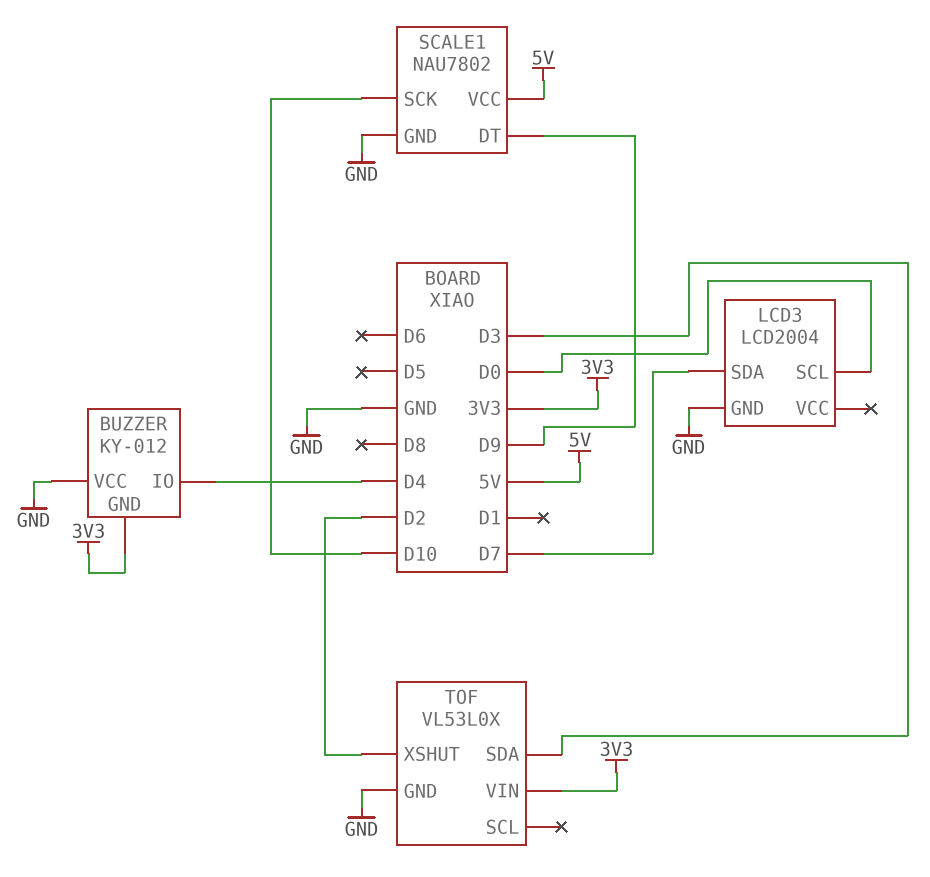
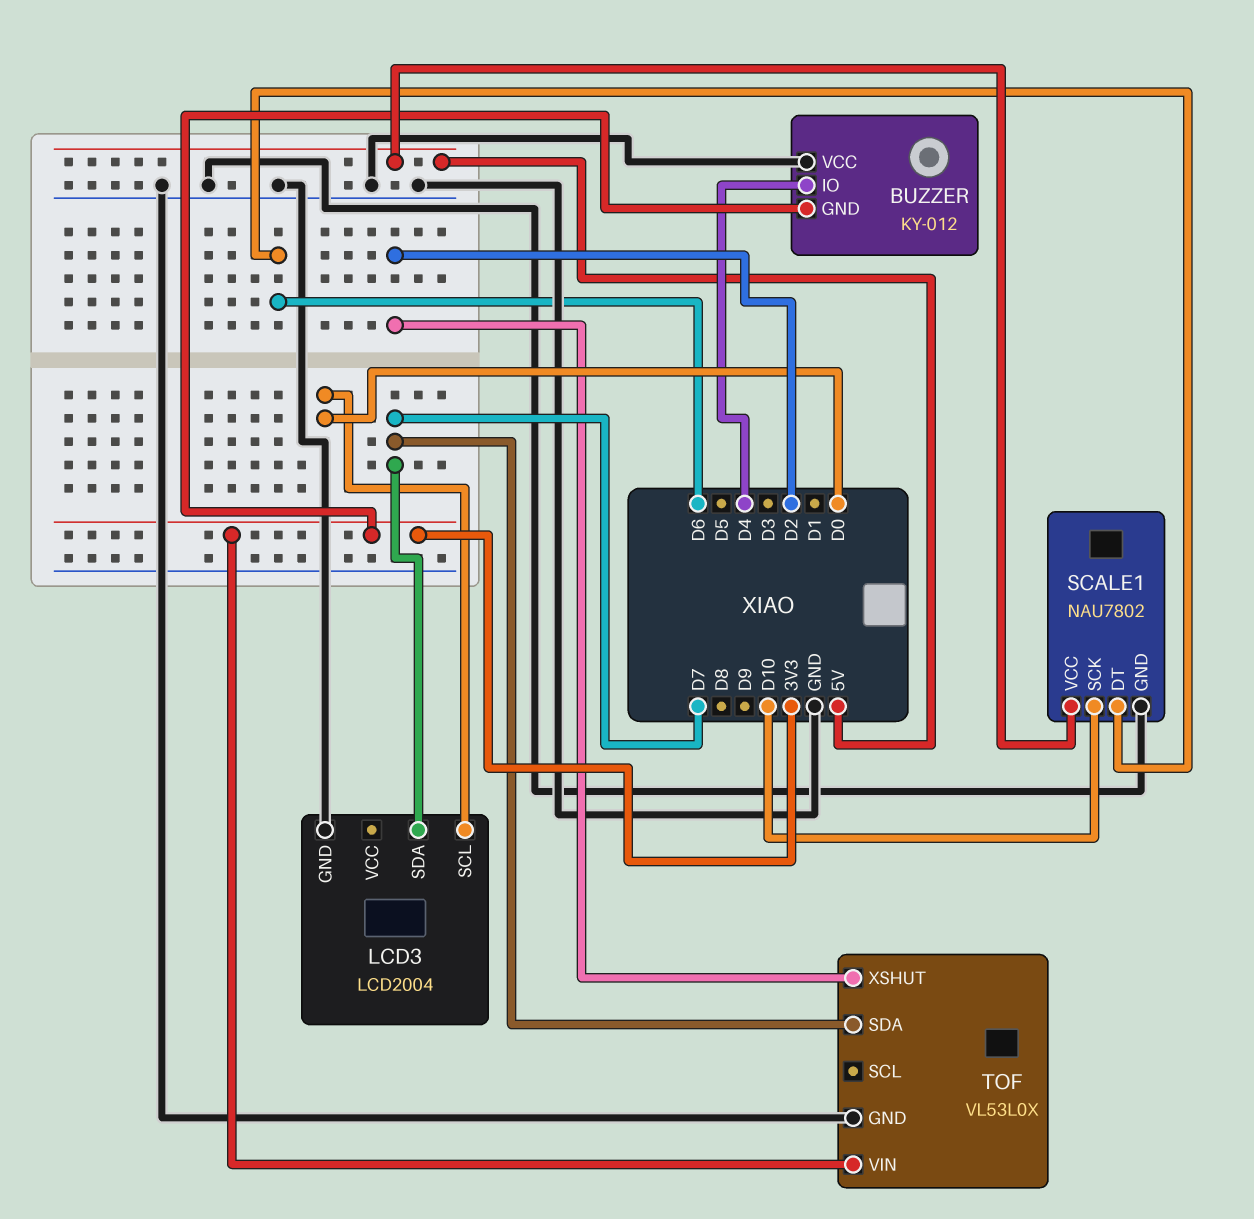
SCALE1 pin DT: D9 -> D6
TOF pin SDA: D3 -> D7

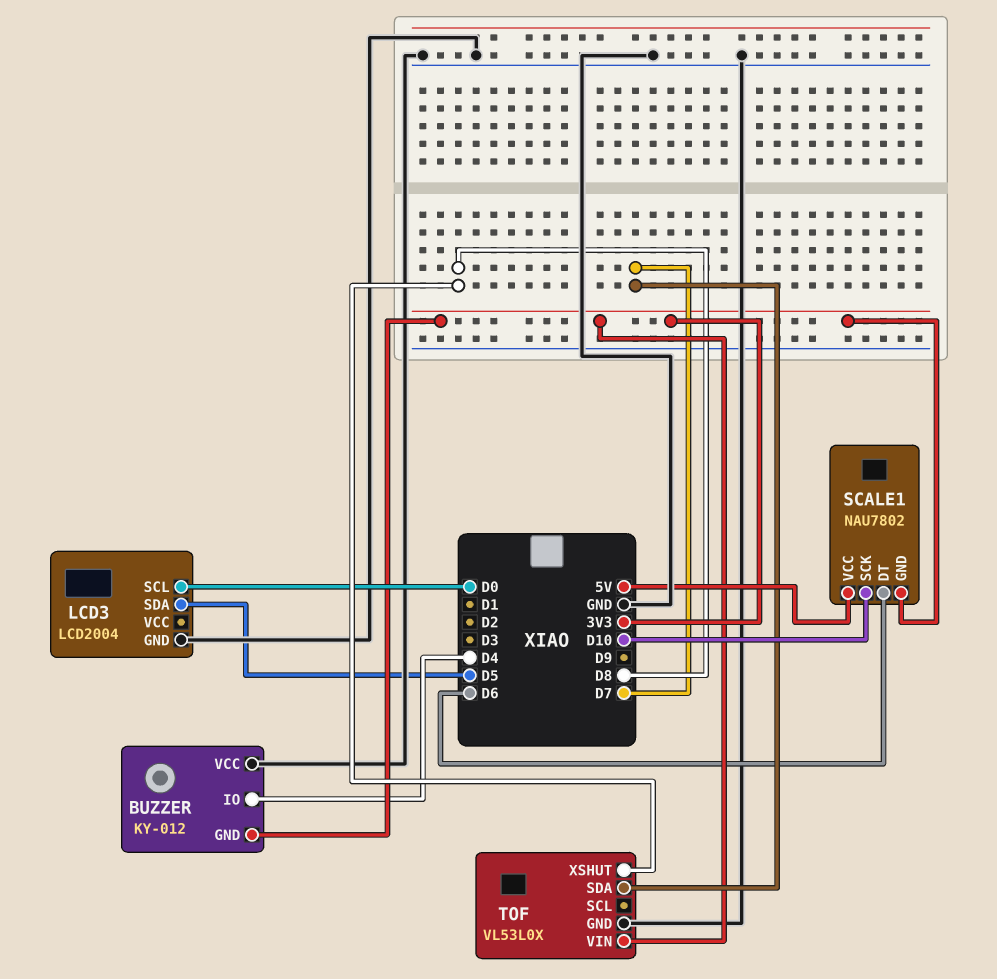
LCD3 pin SDA: D7 -> D5
SCALE1 pin GND: GND -> 3V3
TOF pin XSHUT: D2 -> D8

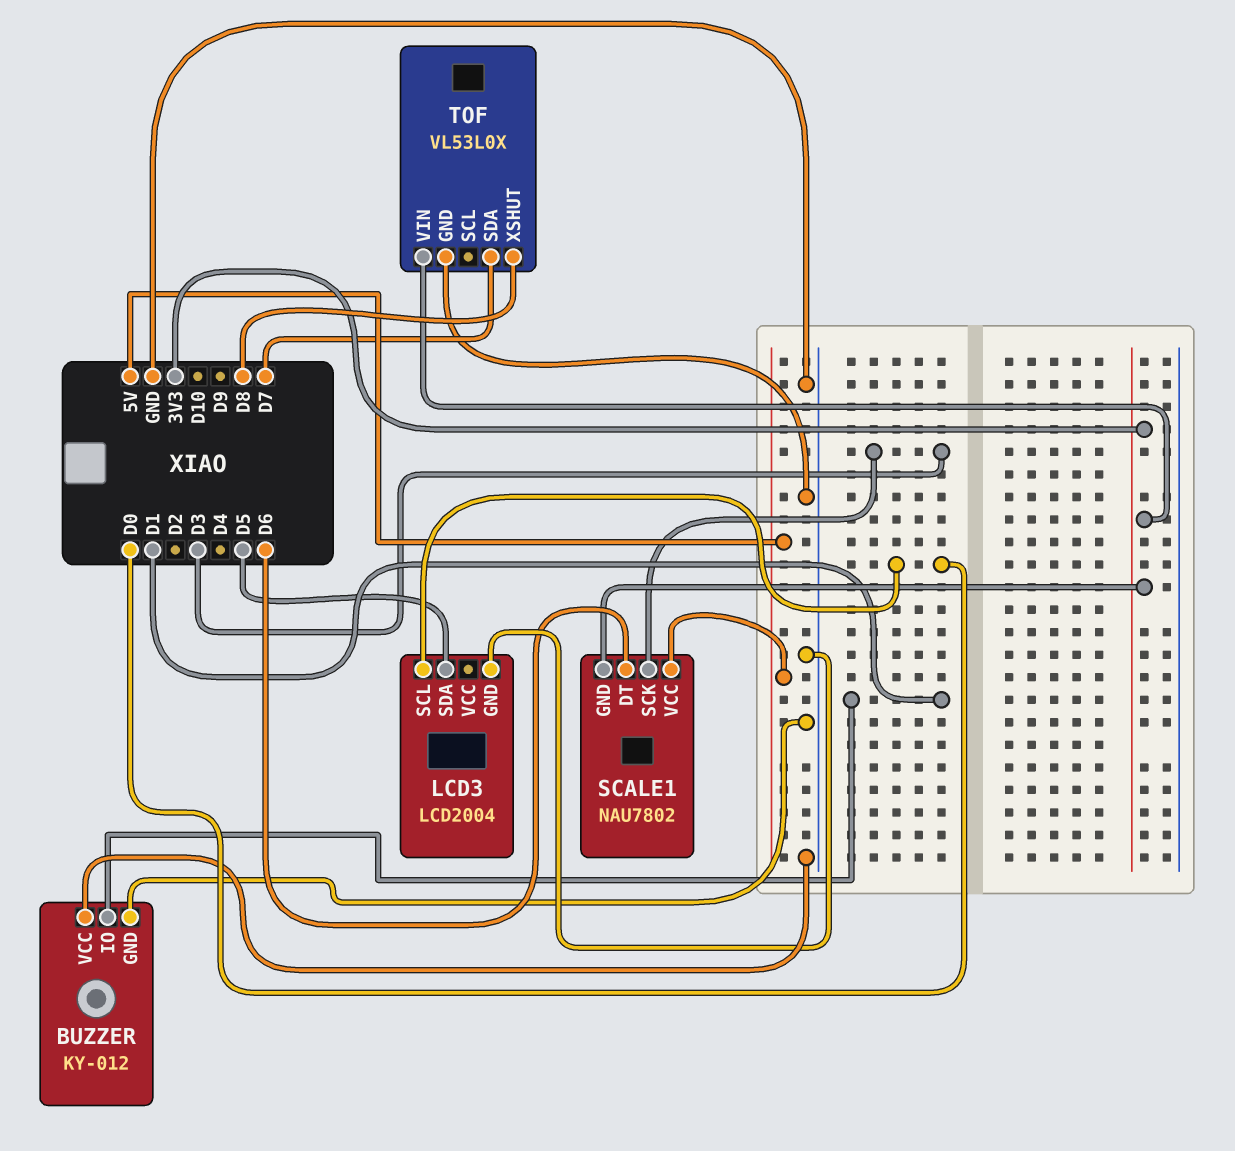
BUZZER pin GND: 3V3 -> GND
BUZZER pin IO: D4 -> D1
SCALE1 pin SCK: D10 -> D3

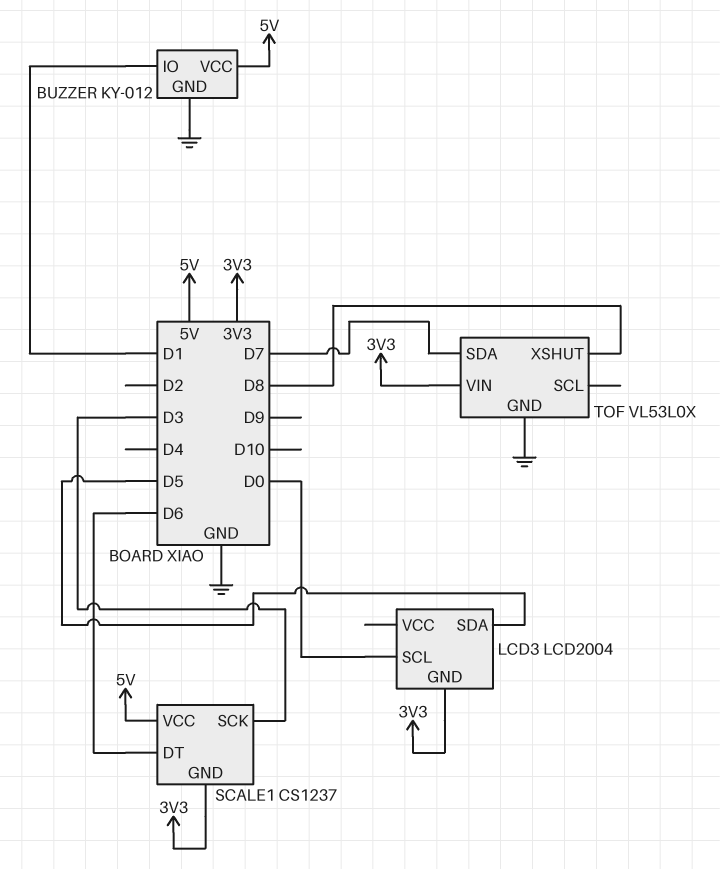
BUZZER pin VCC: GND -> 5V
LCD3 pin GND: GND -> 3V3
SCALE1: NAU7802 -> CS1237

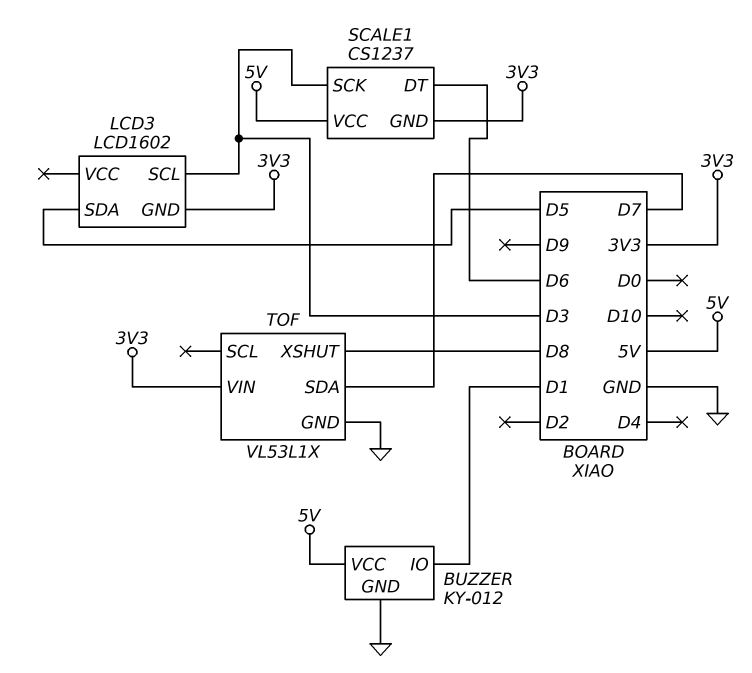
LCD3: LCD2004 -> LCD1602
LCD3 pin SCL: D0 -> D3
TOF: VL53L0X -> VL53L1X

